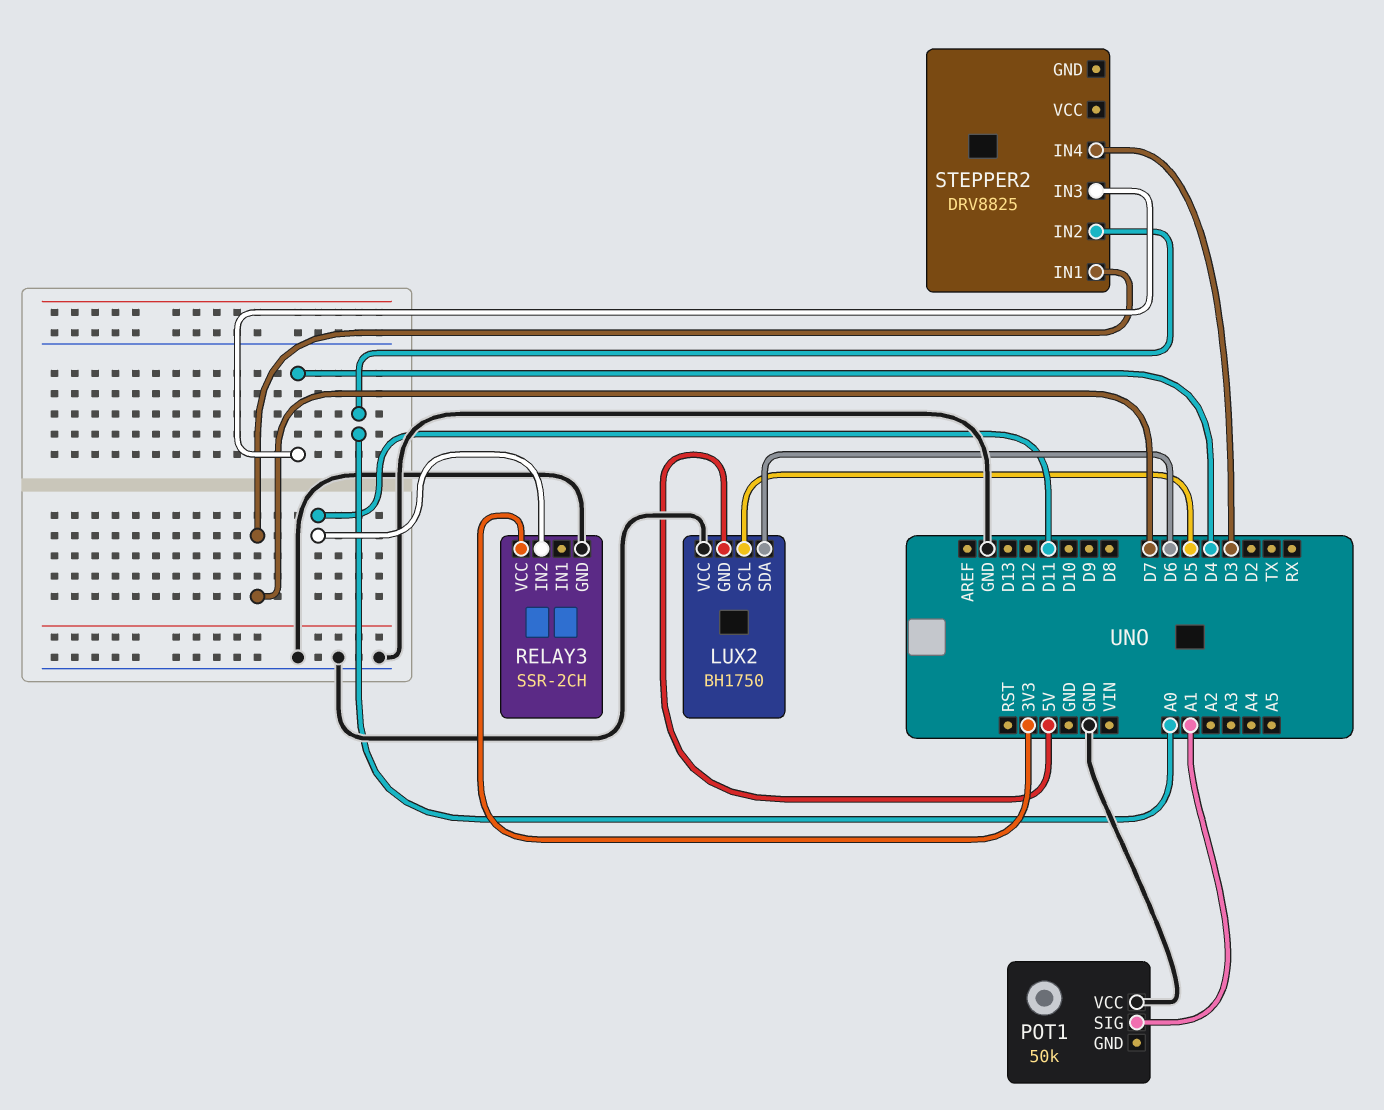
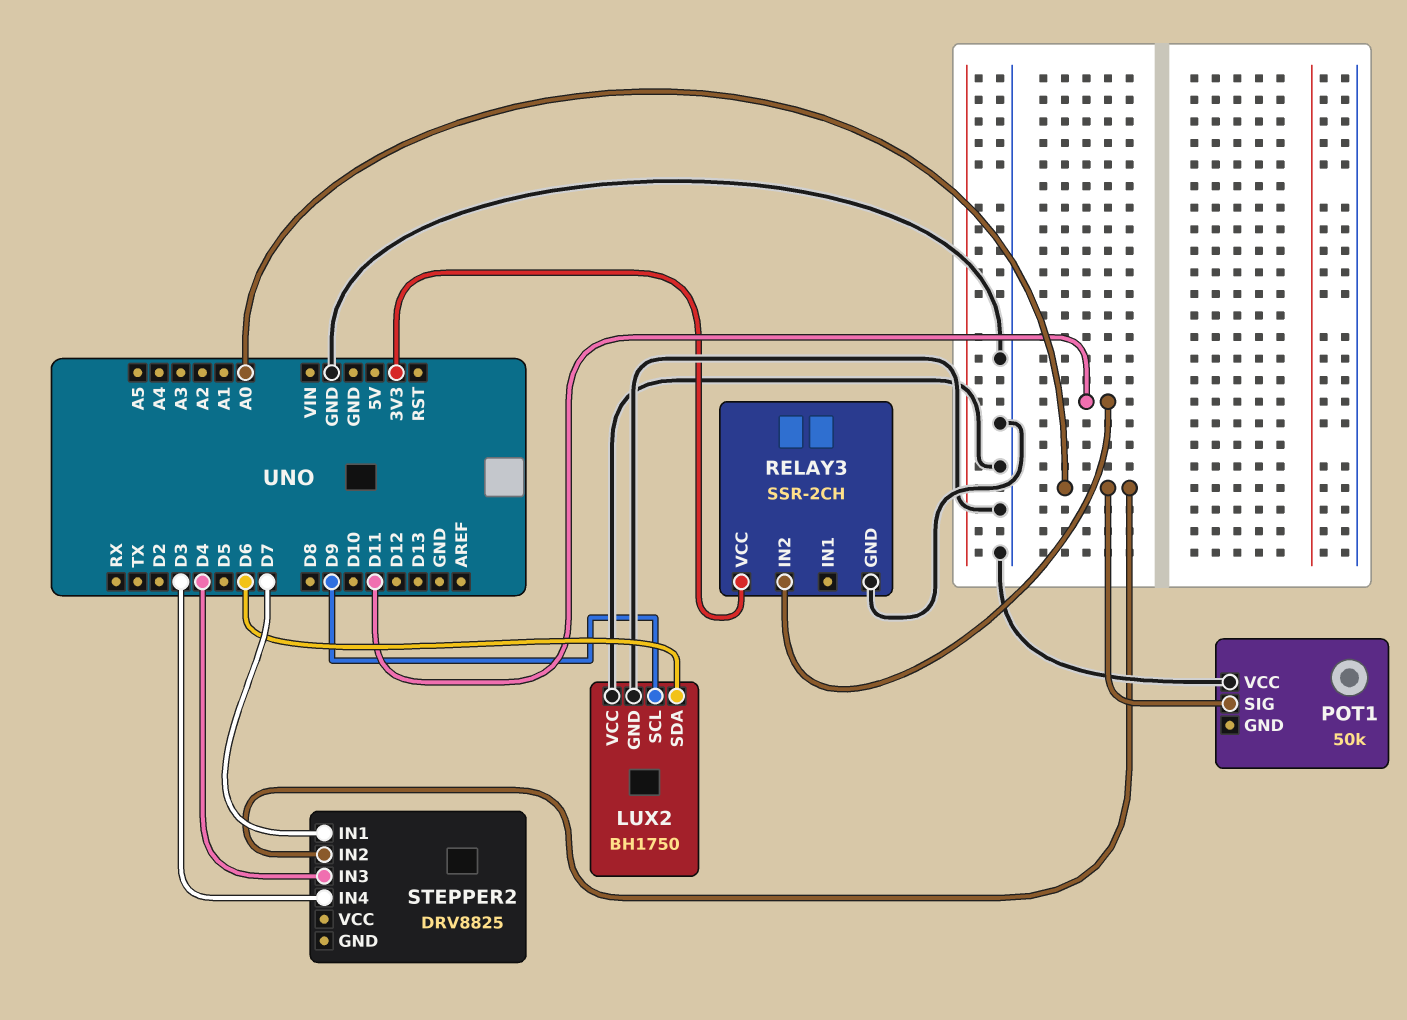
LUX2 pin GND: 5V -> GND
LUX2 pin SCL: D5 -> D9
POT1 pin SIG: A1 -> A0

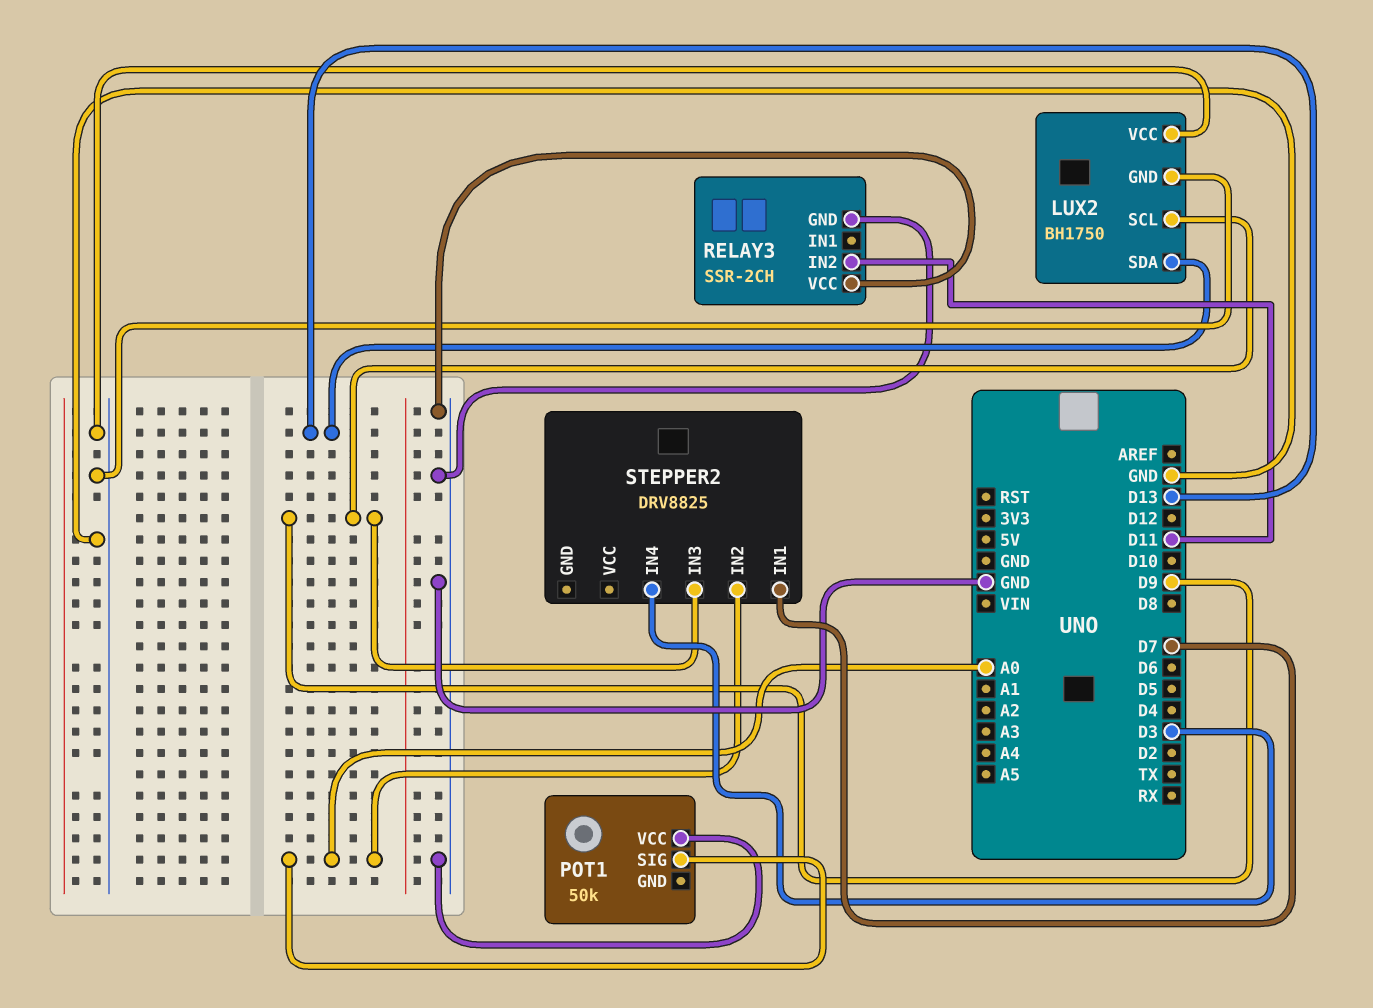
LUX2 pin SDA: D6 -> D13
RELAY3 pin VCC: 3V3 -> GND
STEPPER2 pin IN3: D4 -> D9

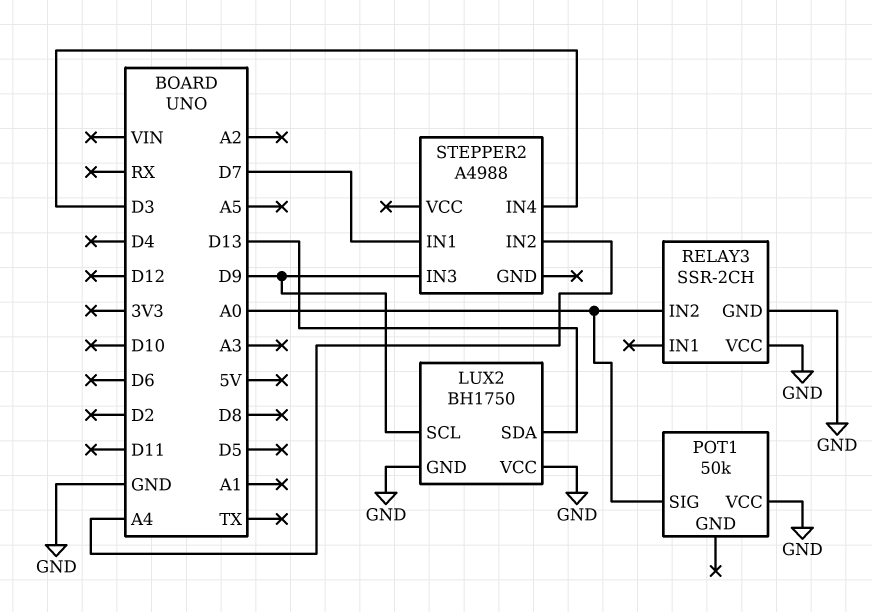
RELAY3 pin IN2: D11 -> A0
STEPPER2: DRV8825 -> A4988
STEPPER2 pin IN2: A0 -> A4

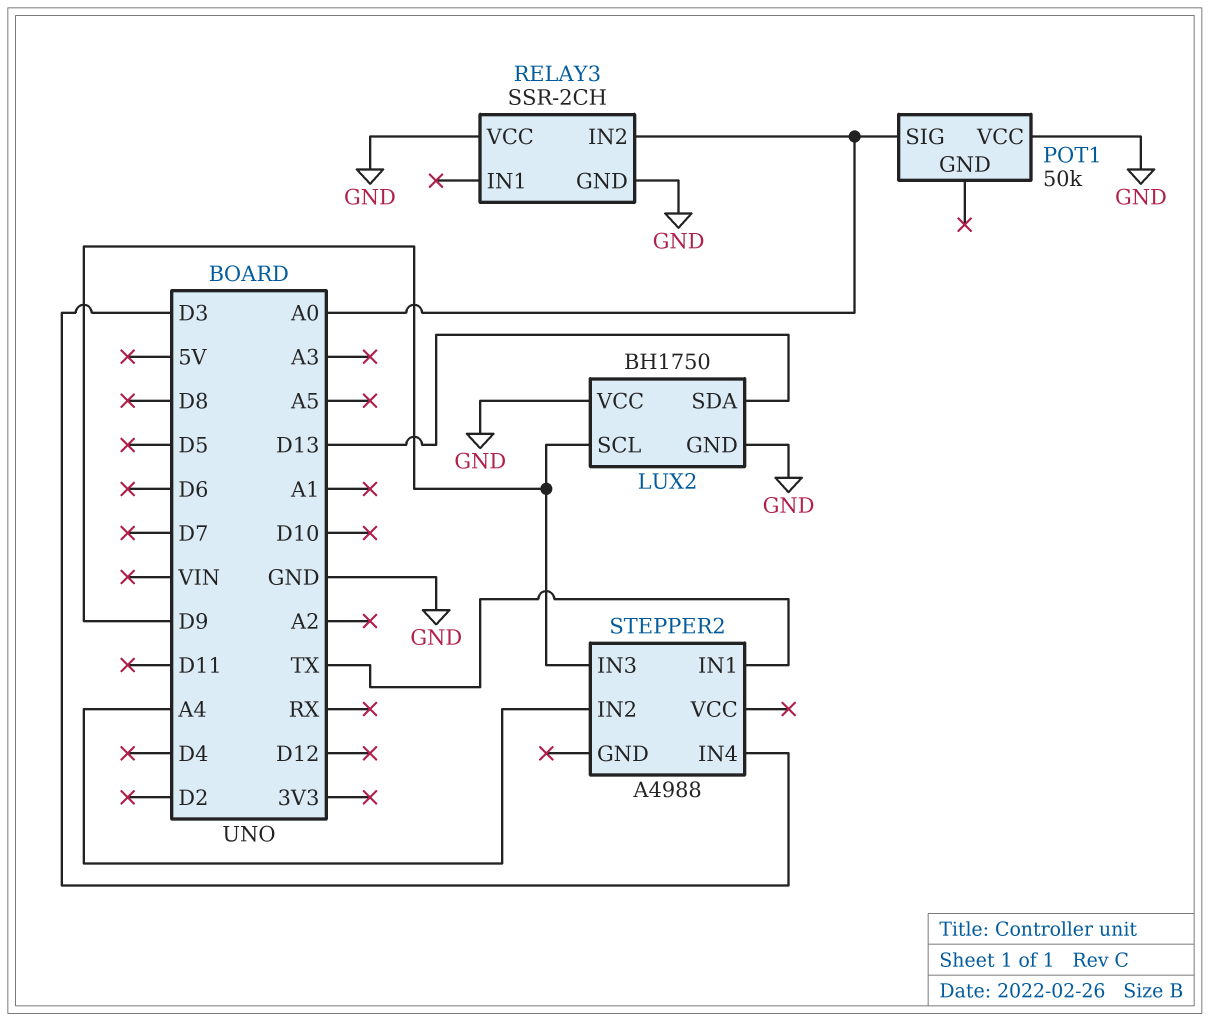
STEPPER2 pin IN1: D7 -> TX

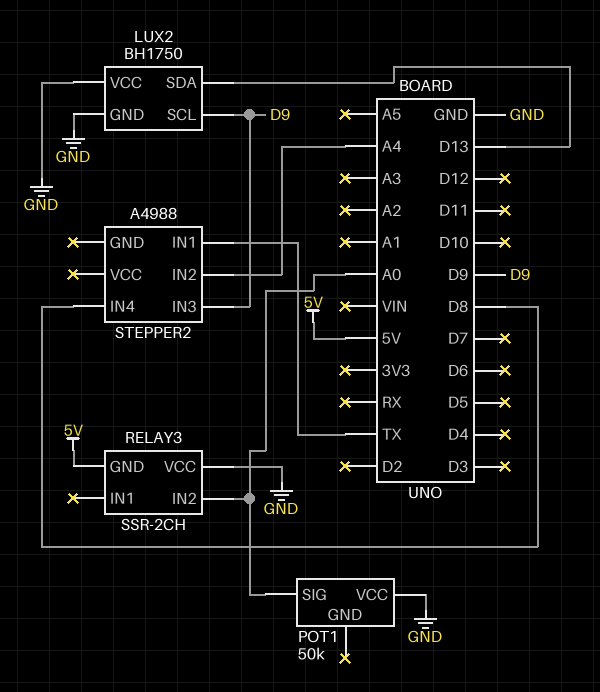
RELAY3 pin GND: GND -> 5V
STEPPER2 pin IN4: D3 -> D8

